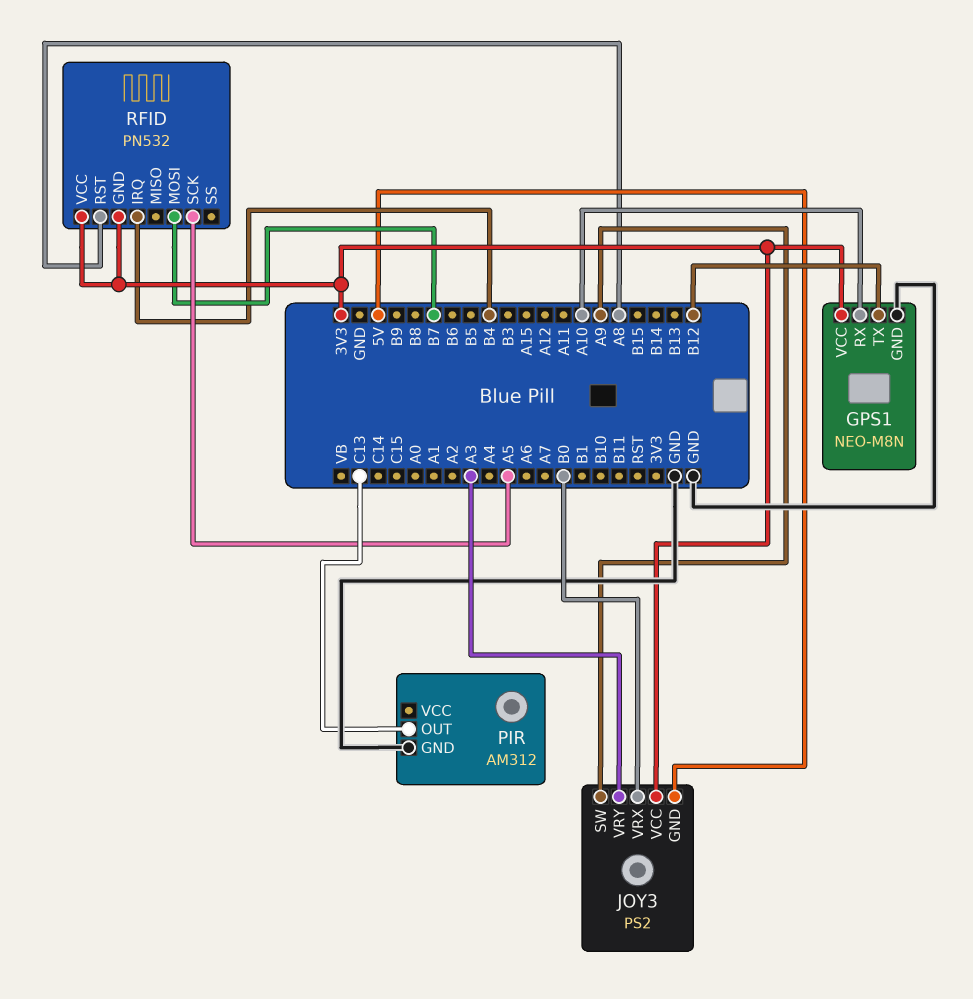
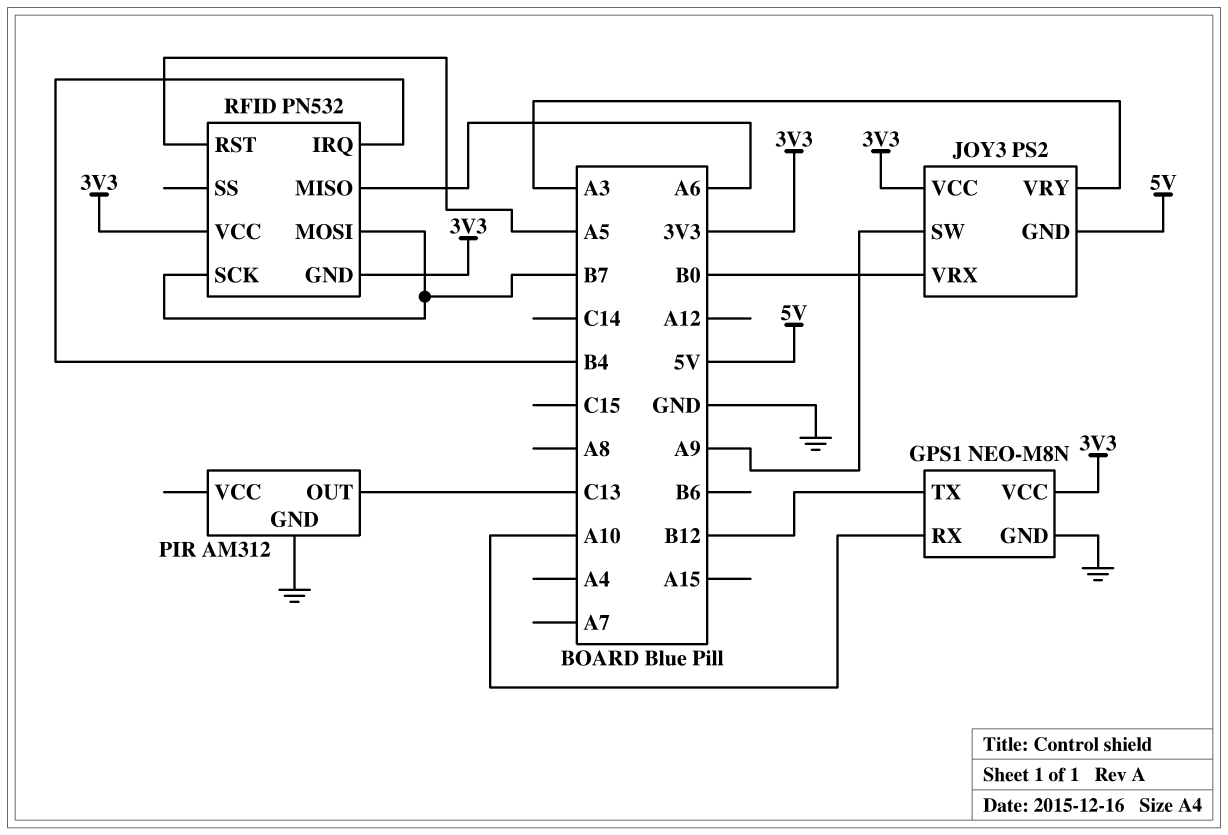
RFID pin MISO: none -> A6
RFID pin RST: A8 -> A5
RFID pin SCK: A5 -> B7

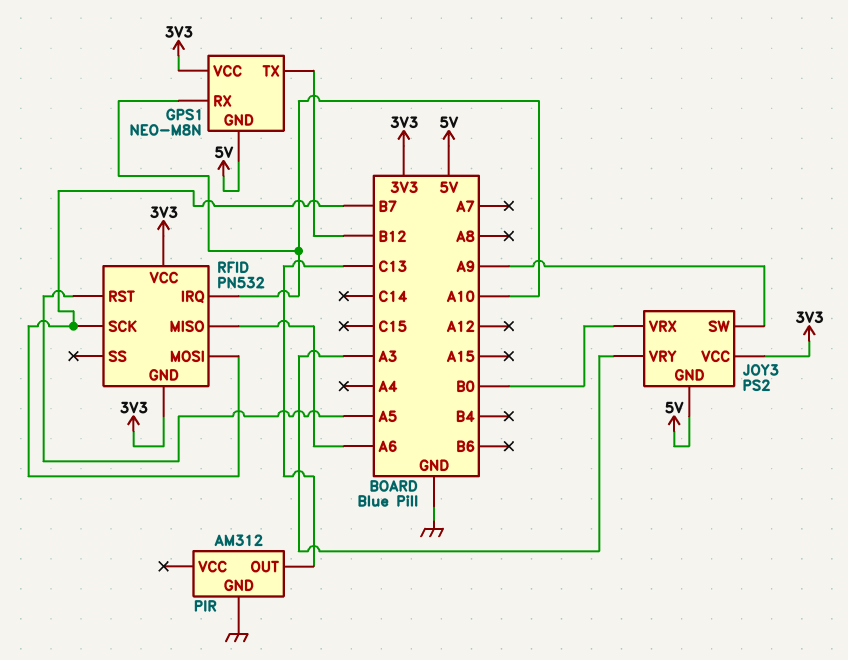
GPS1 pin GND: GND -> 5V
RFID pin IRQ: B4 -> A10

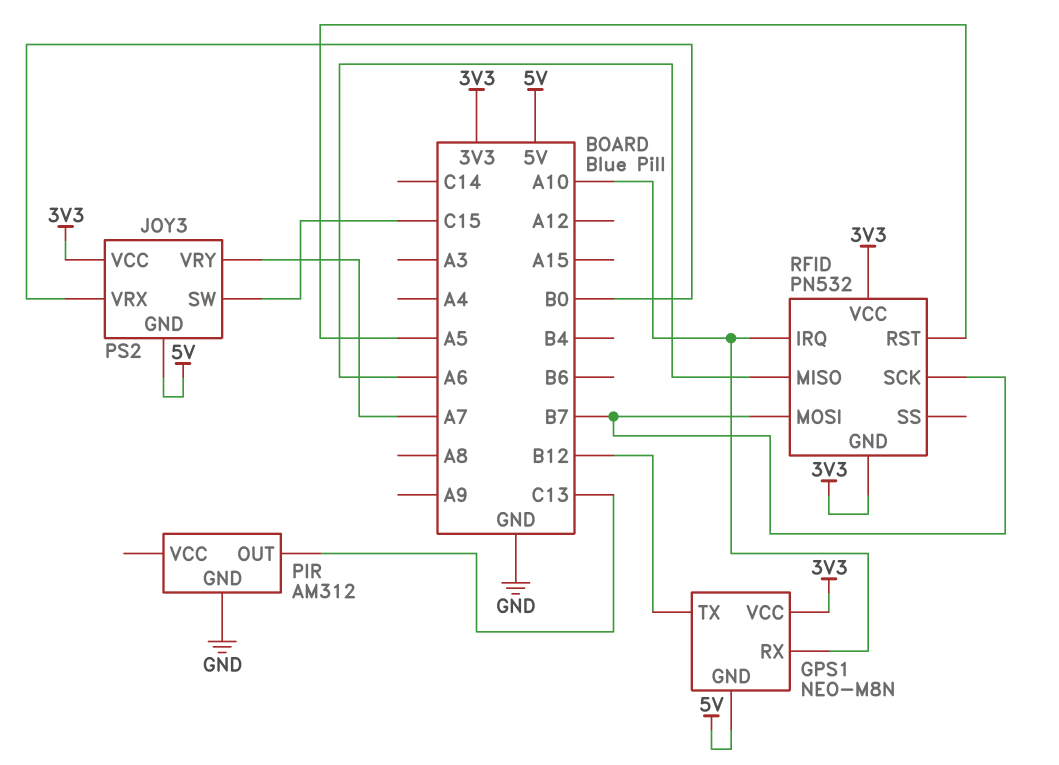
JOY3 pin SW: A9 -> C15
JOY3 pin VRY: A3 -> A7

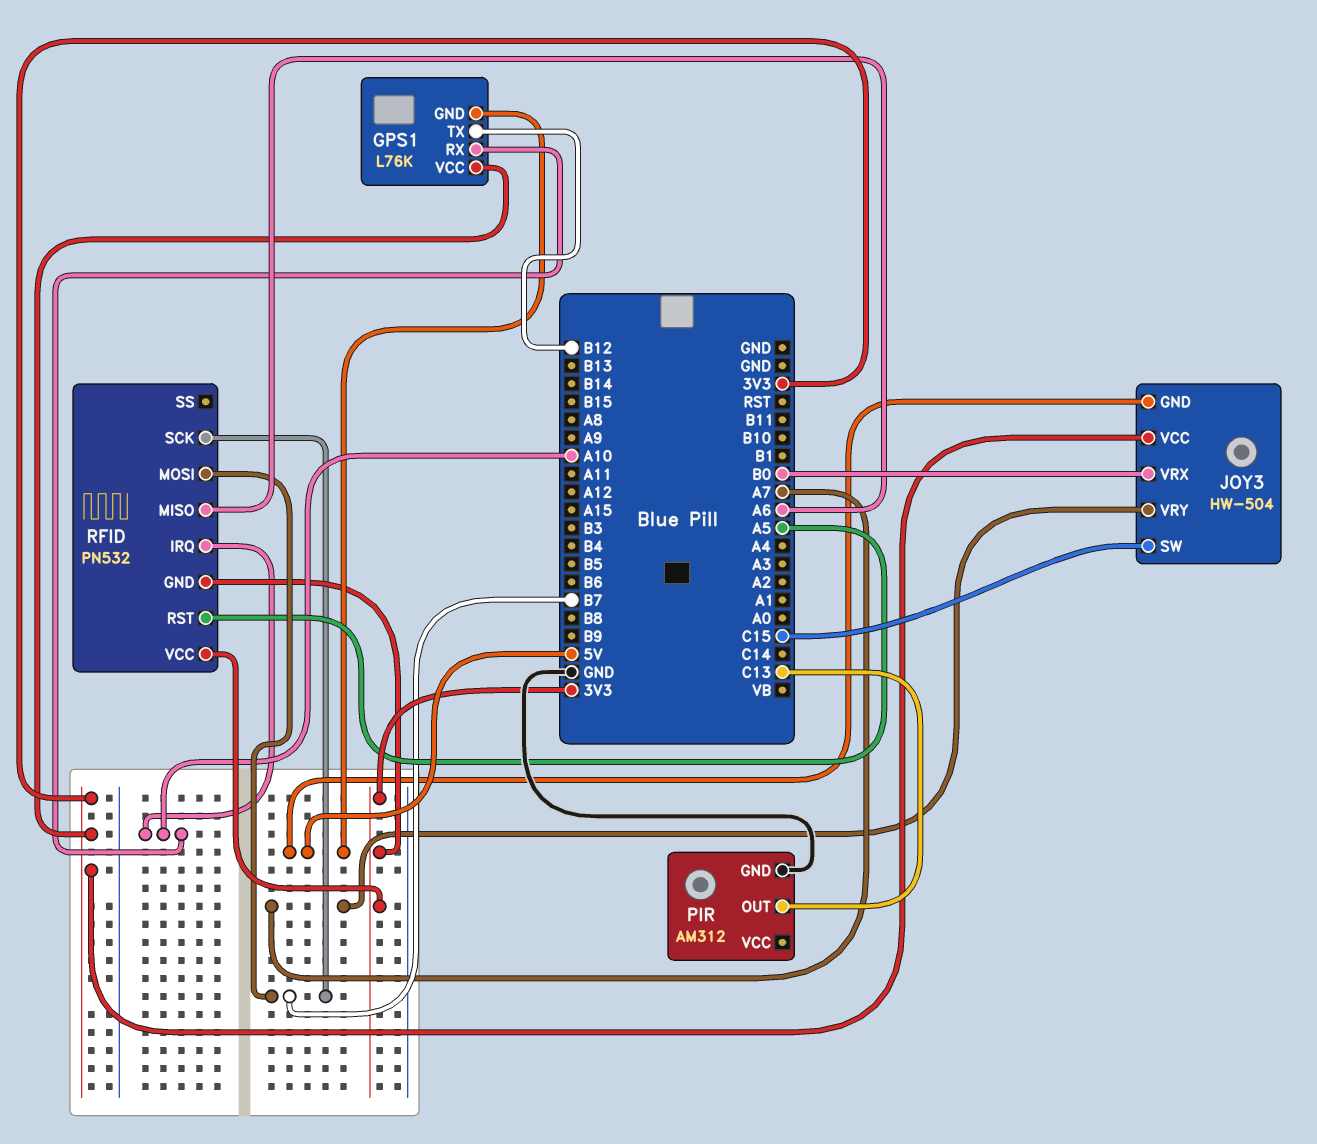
GPS1: NEO-M8N -> L76K
JOY3: PS2 -> HW-504

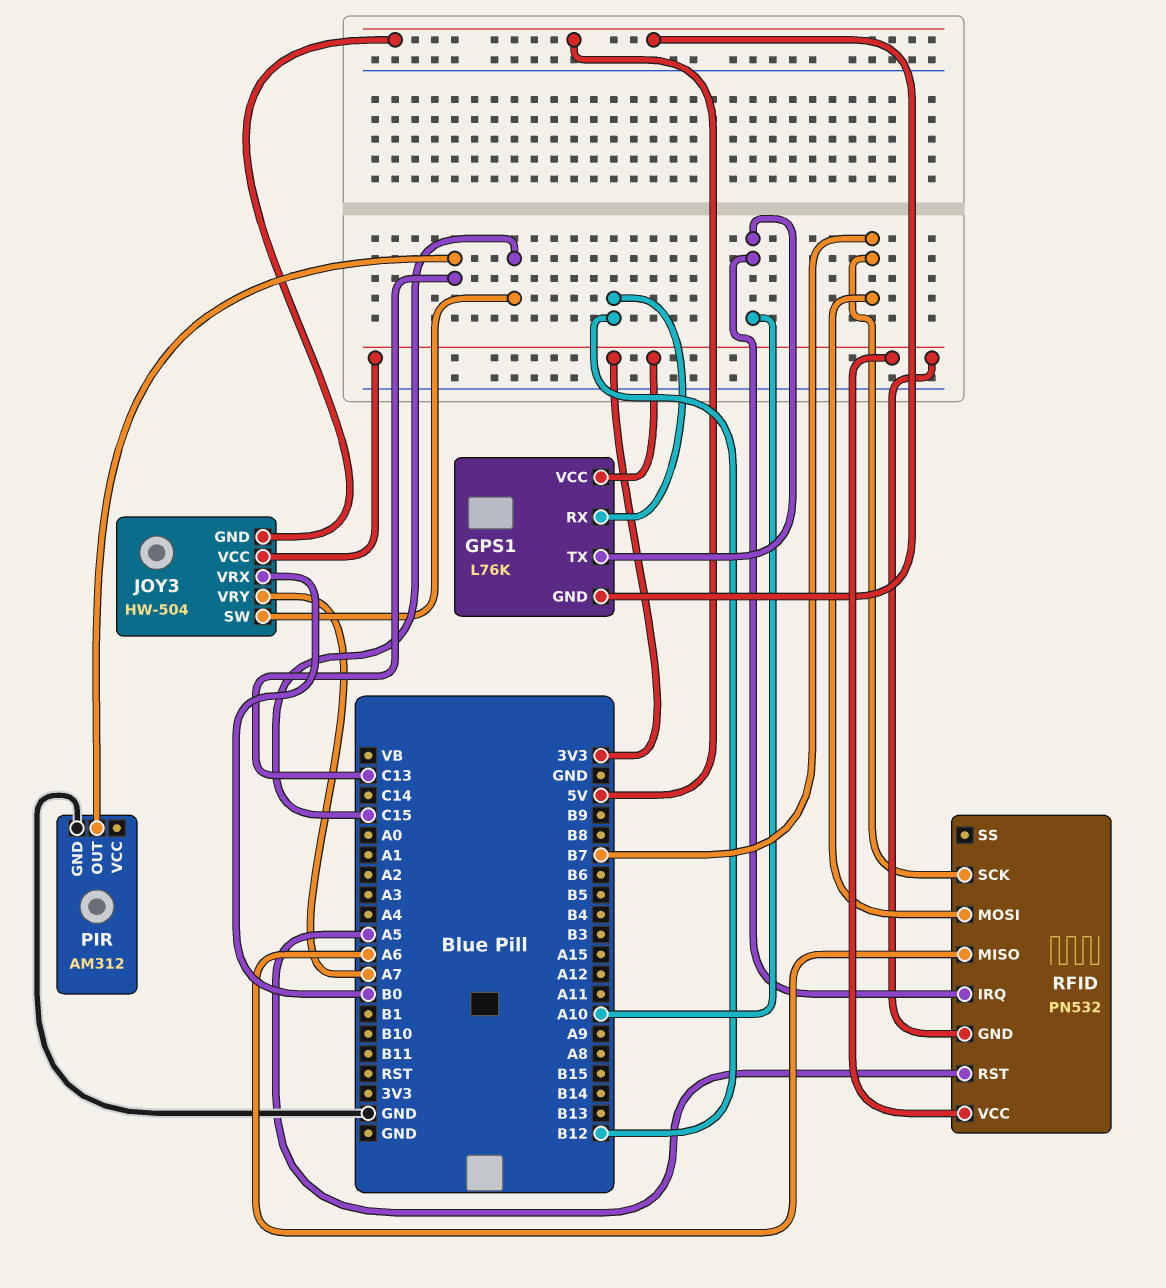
GPS1 pin RX: A10 -> B12
GPS1 pin TX: B12 -> A10

